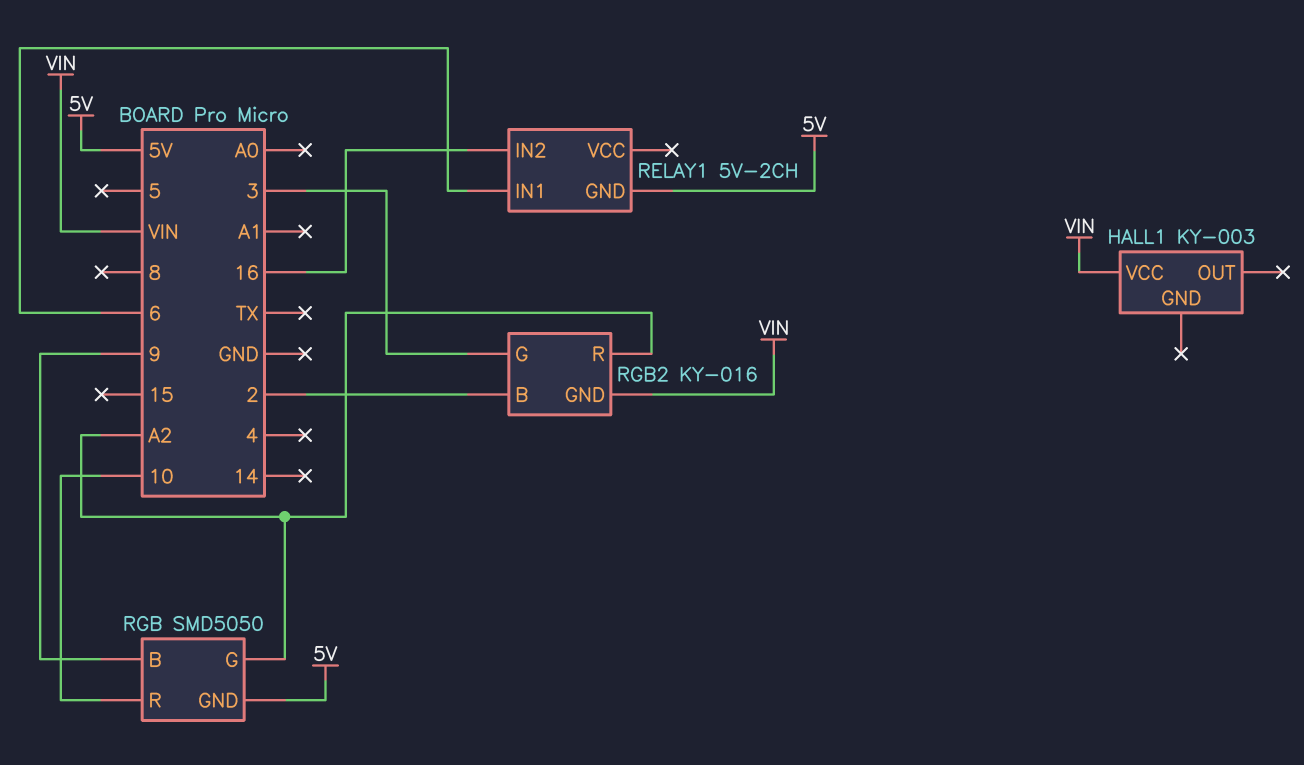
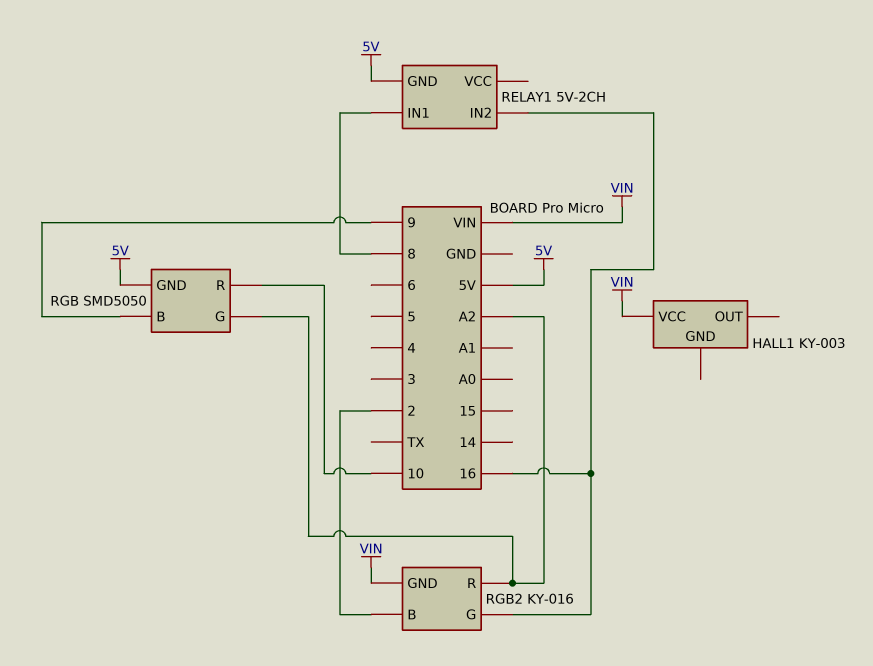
RELAY1 pin IN1: 6 -> 8
RGB2 pin G: 3 -> 16

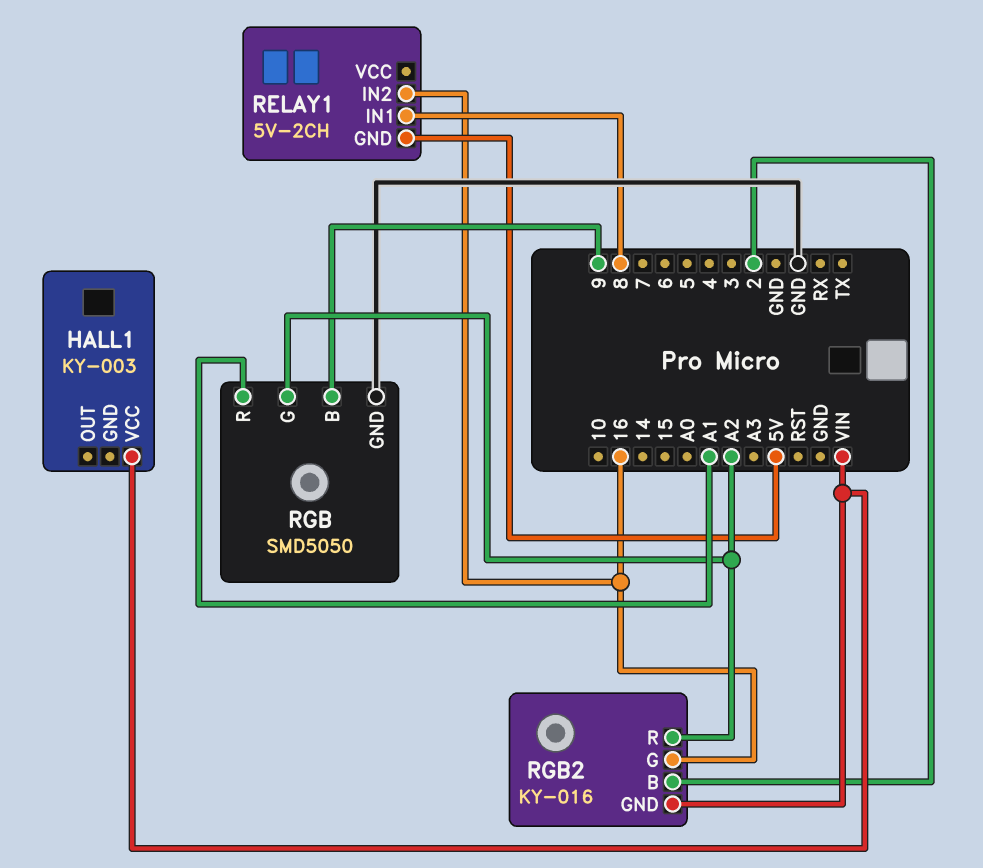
RGB pin GND: 5V -> GND
RGB pin R: 10 -> A1

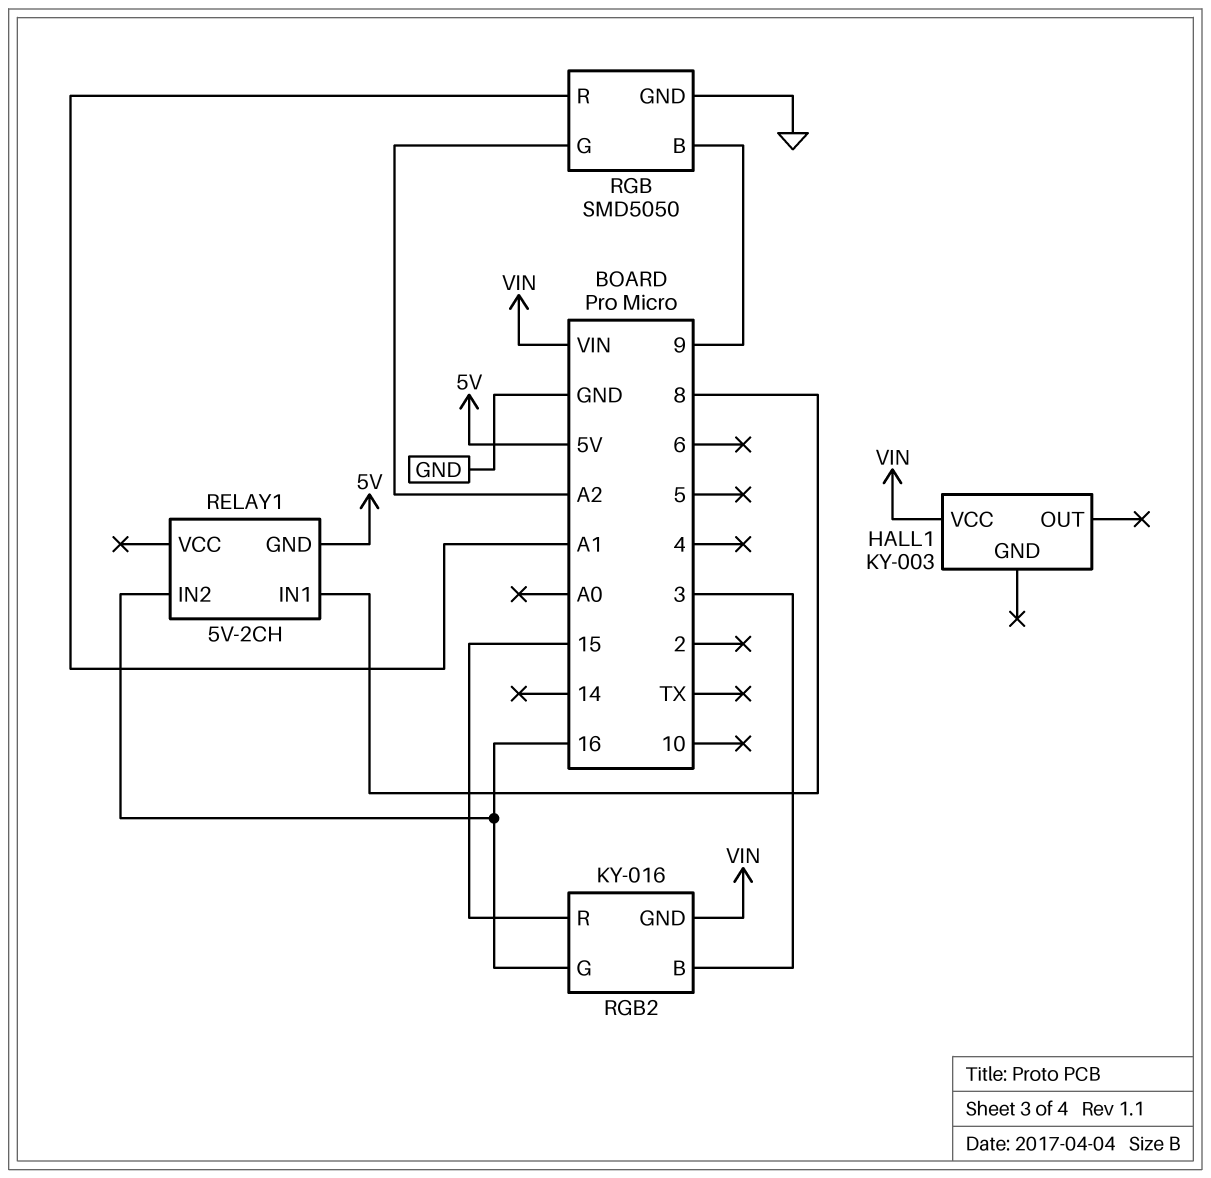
RGB2 pin B: 2 -> 3
RGB2 pin R: A2 -> 15

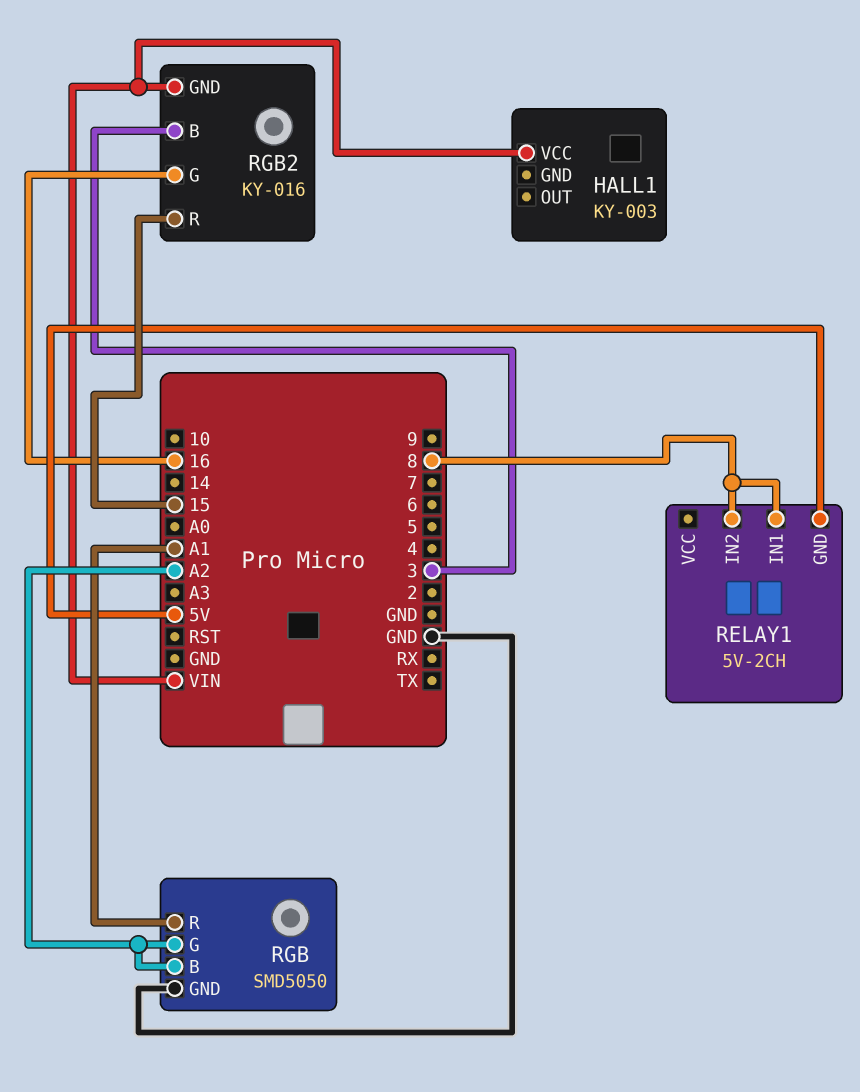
RELAY1 pin IN2: 16 -> 8
RGB pin B: 9 -> A2

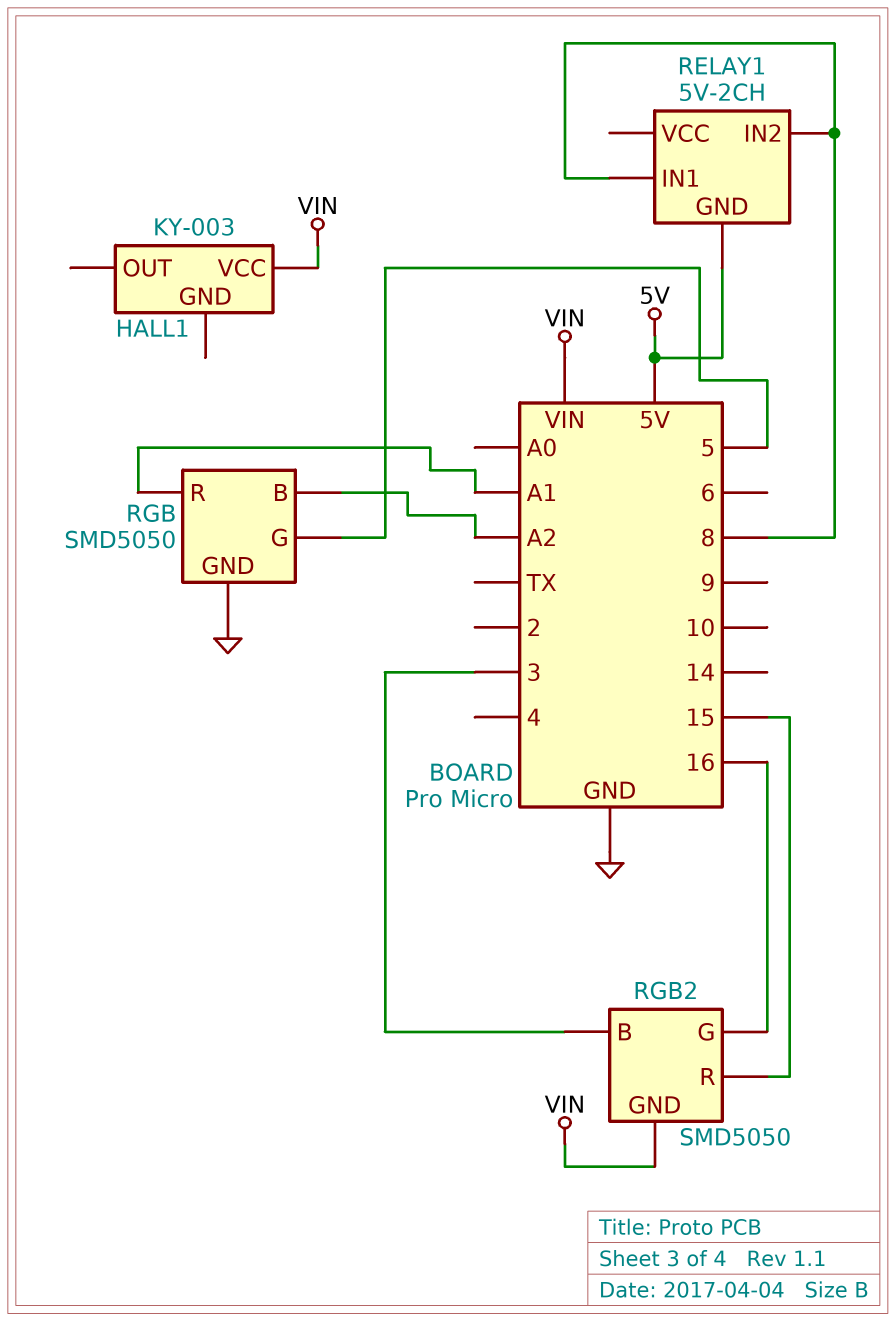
RGB pin G: A2 -> 5
RGB2: KY-016 -> SMD5050

